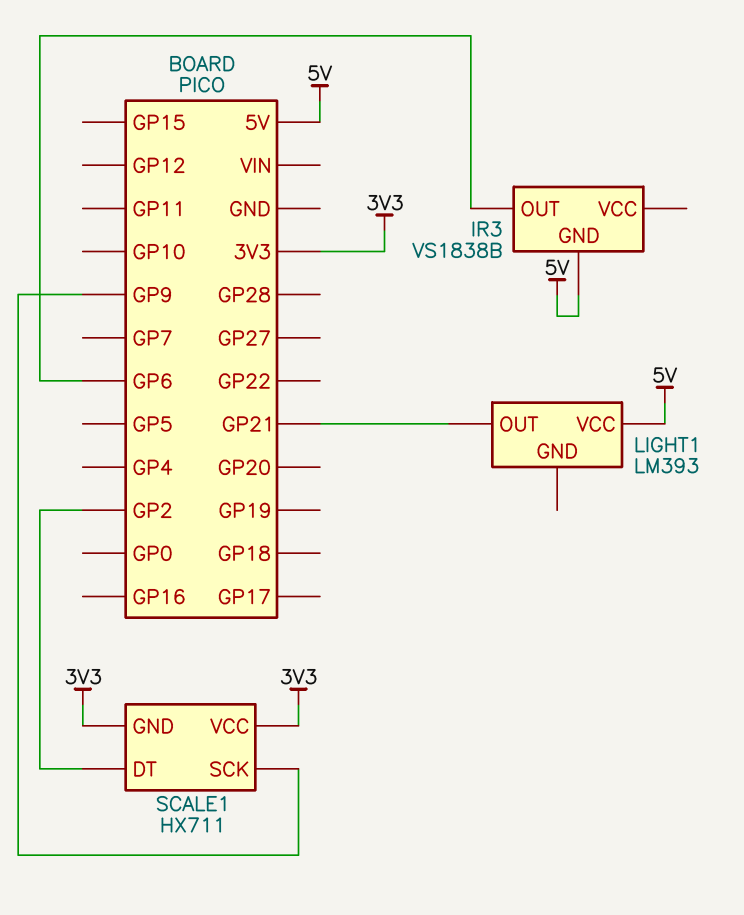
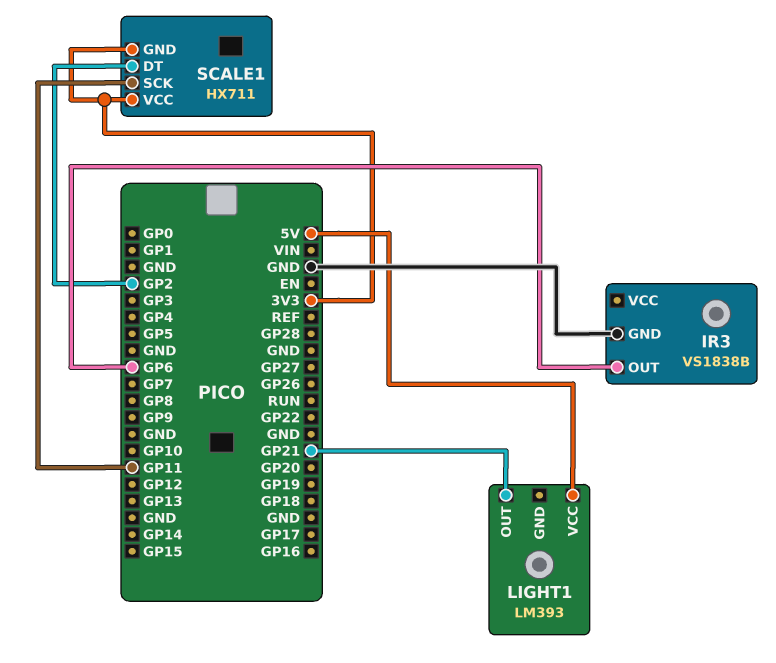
IR3 pin GND: 5V -> GND
SCALE1 pin SCK: GP9 -> GP11

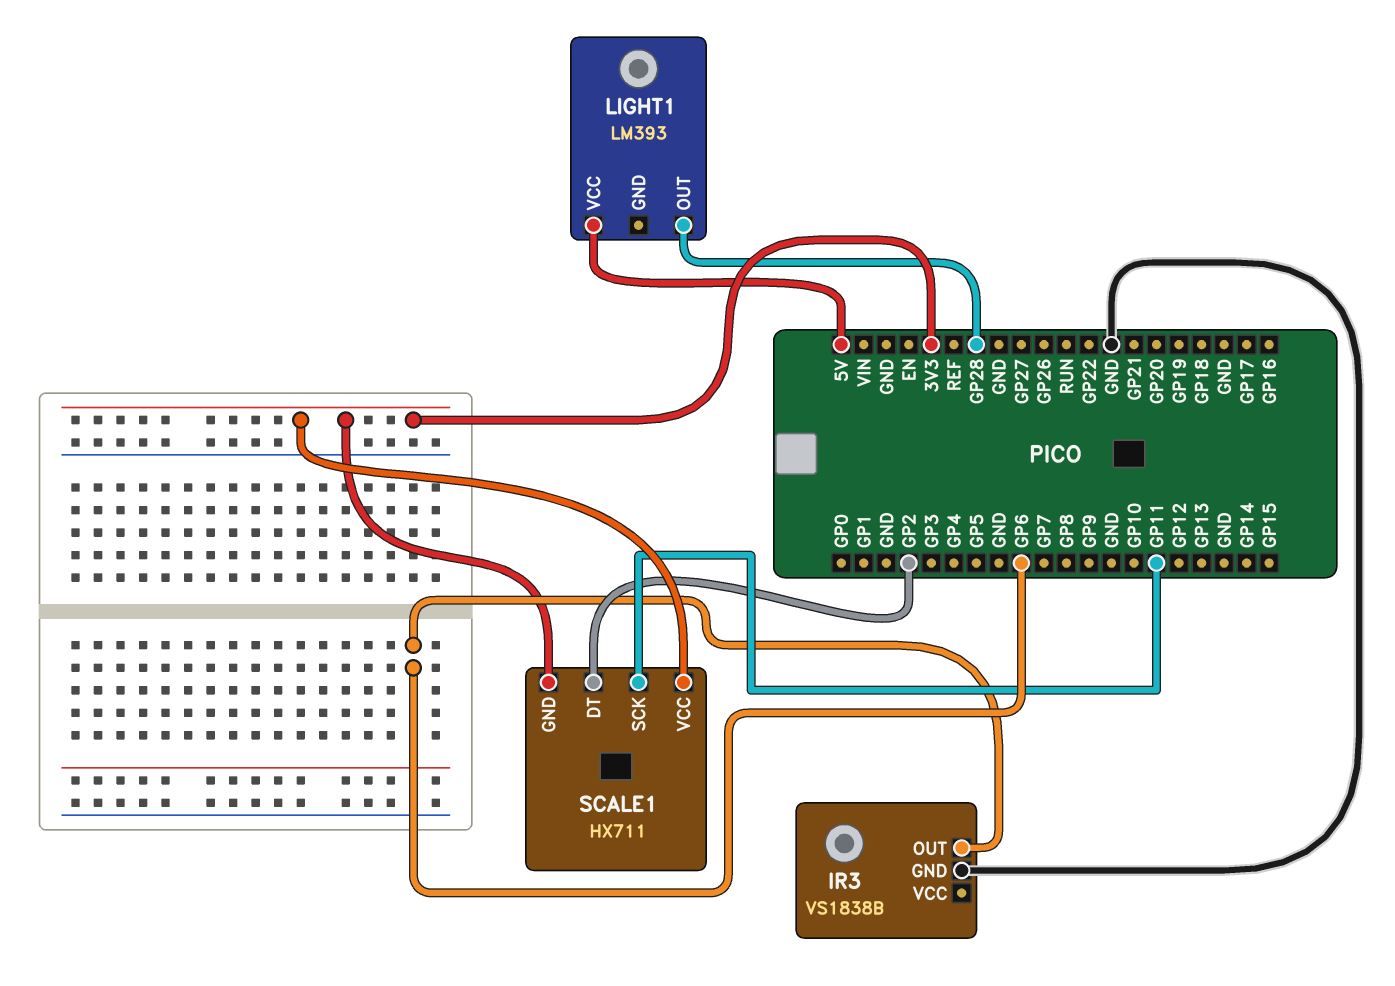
LIGHT1 pin OUT: GP21 -> GP28

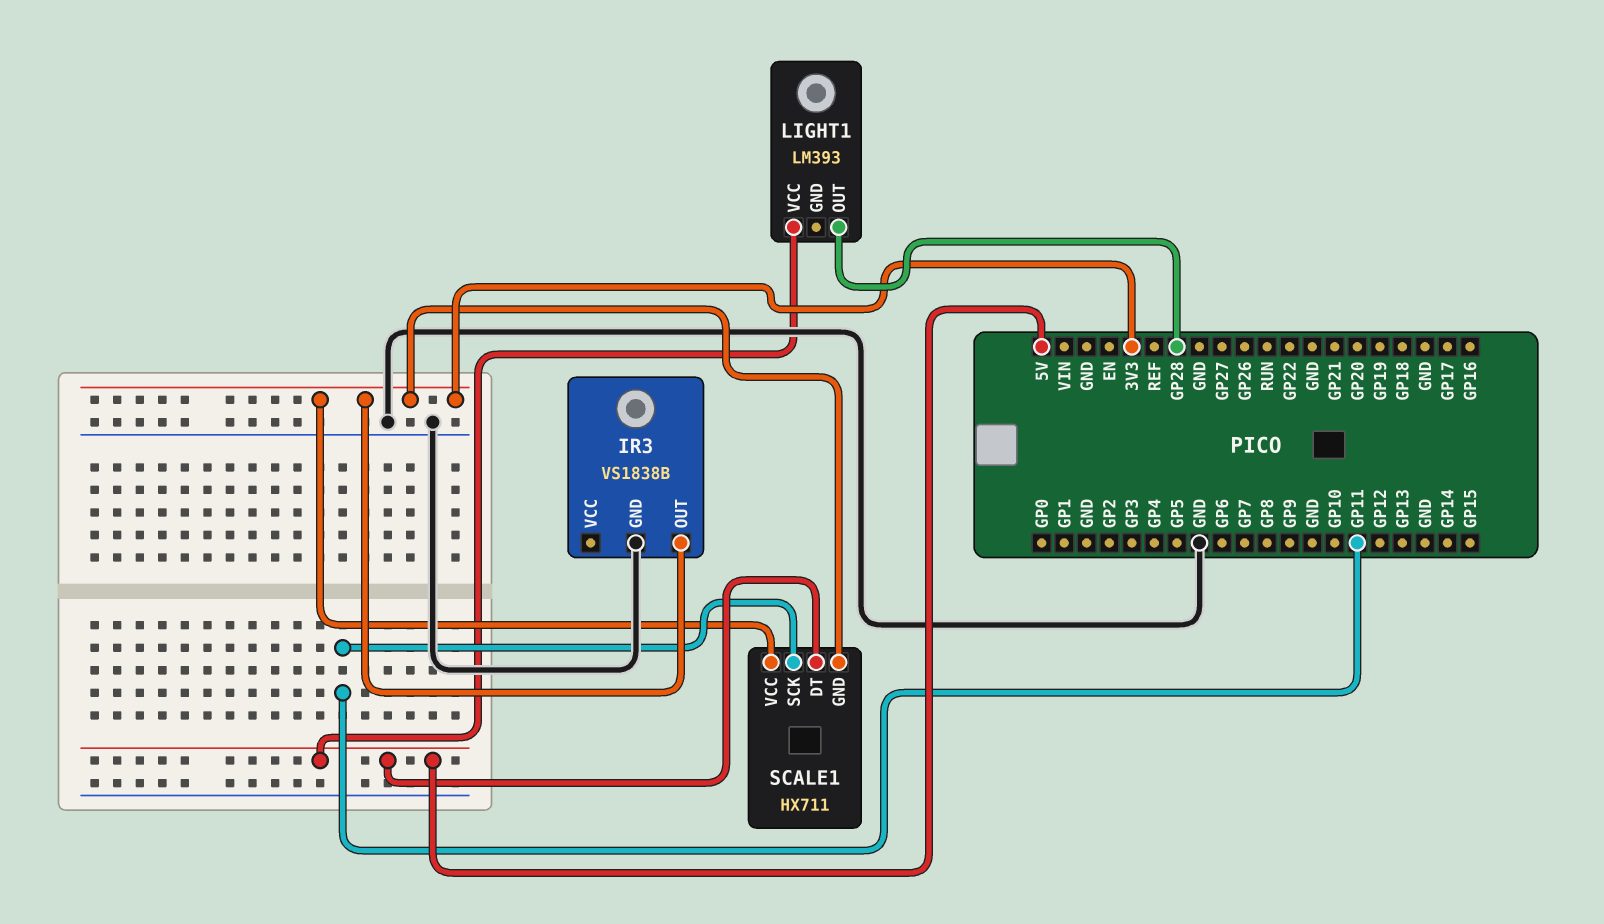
IR3 pin OUT: GP6 -> 3V3
SCALE1 pin DT: GP2 -> 5V

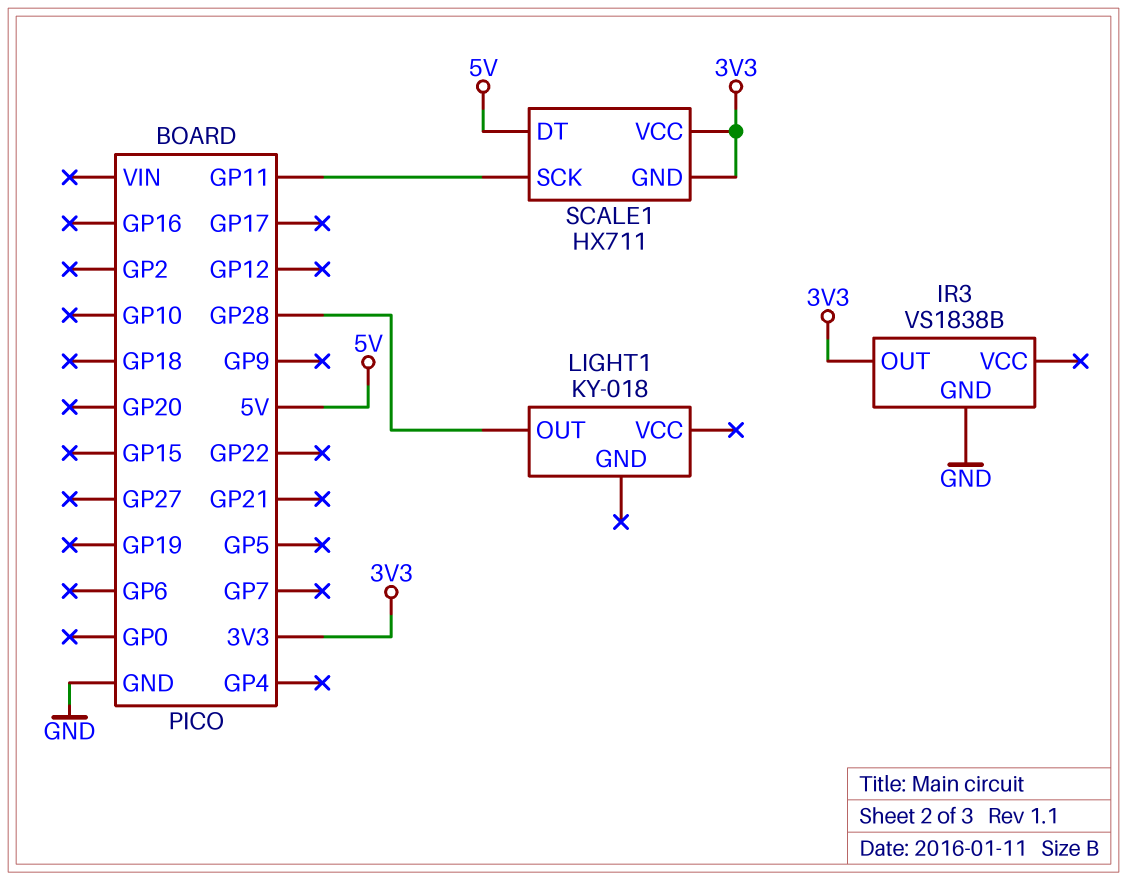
LIGHT1: LM393 -> KY-018
LIGHT1 pin VCC: 5V -> none

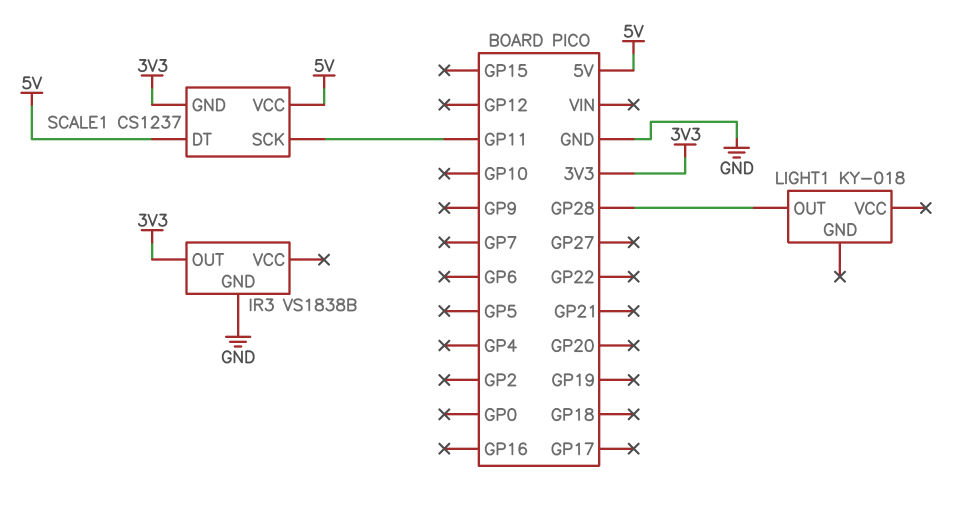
SCALE1: HX711 -> CS1237
SCALE1 pin VCC: 3V3 -> 5V

